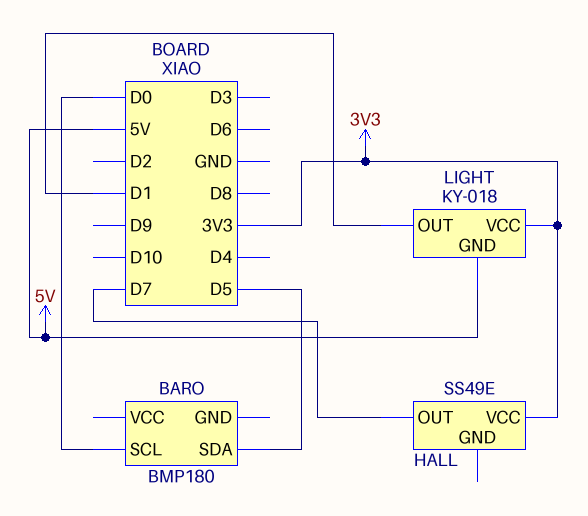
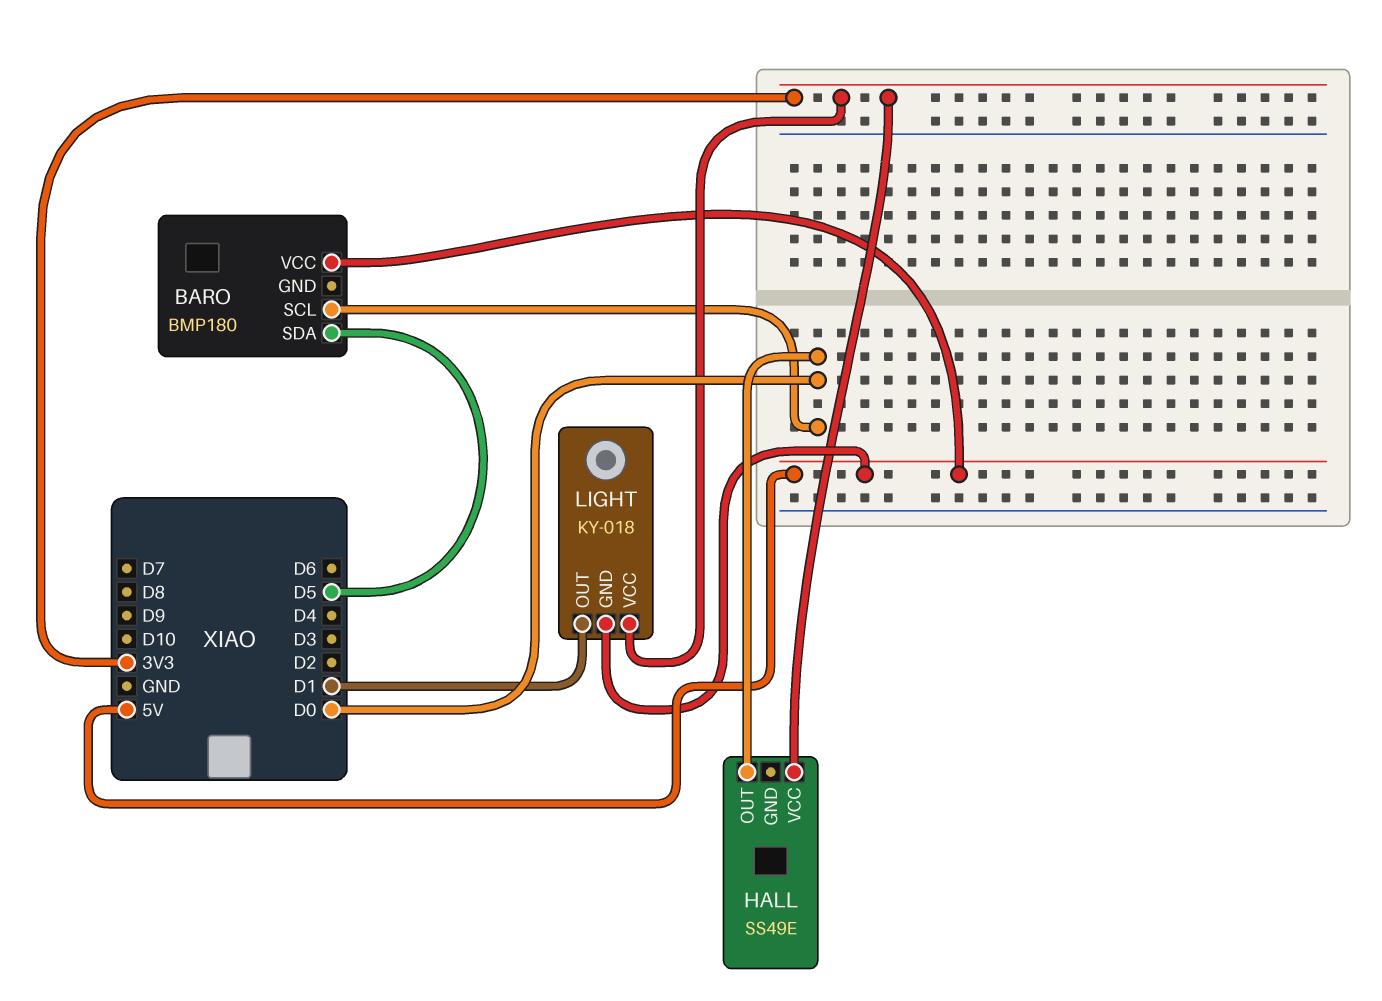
BARO pin VCC: none -> 5V
HALL pin OUT: D7 -> D0

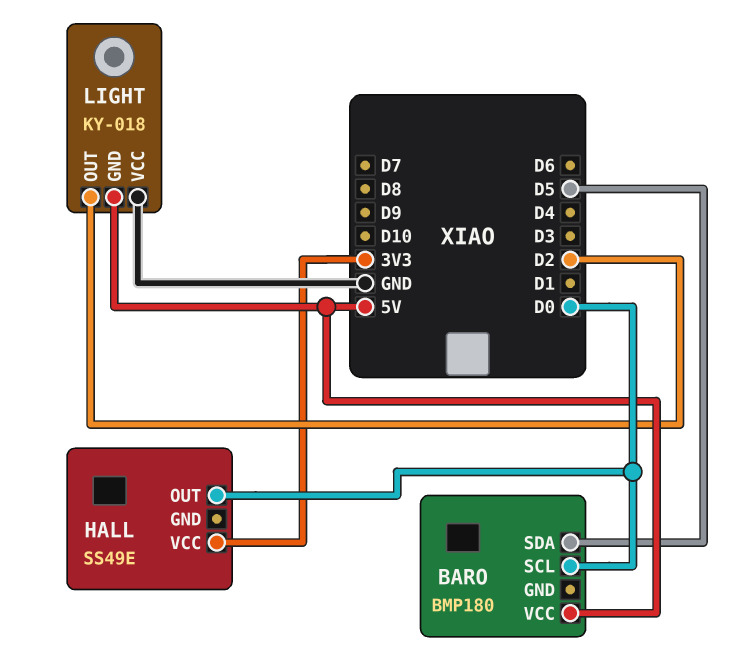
LIGHT pin OUT: D1 -> D2
LIGHT pin VCC: 3V3 -> GND

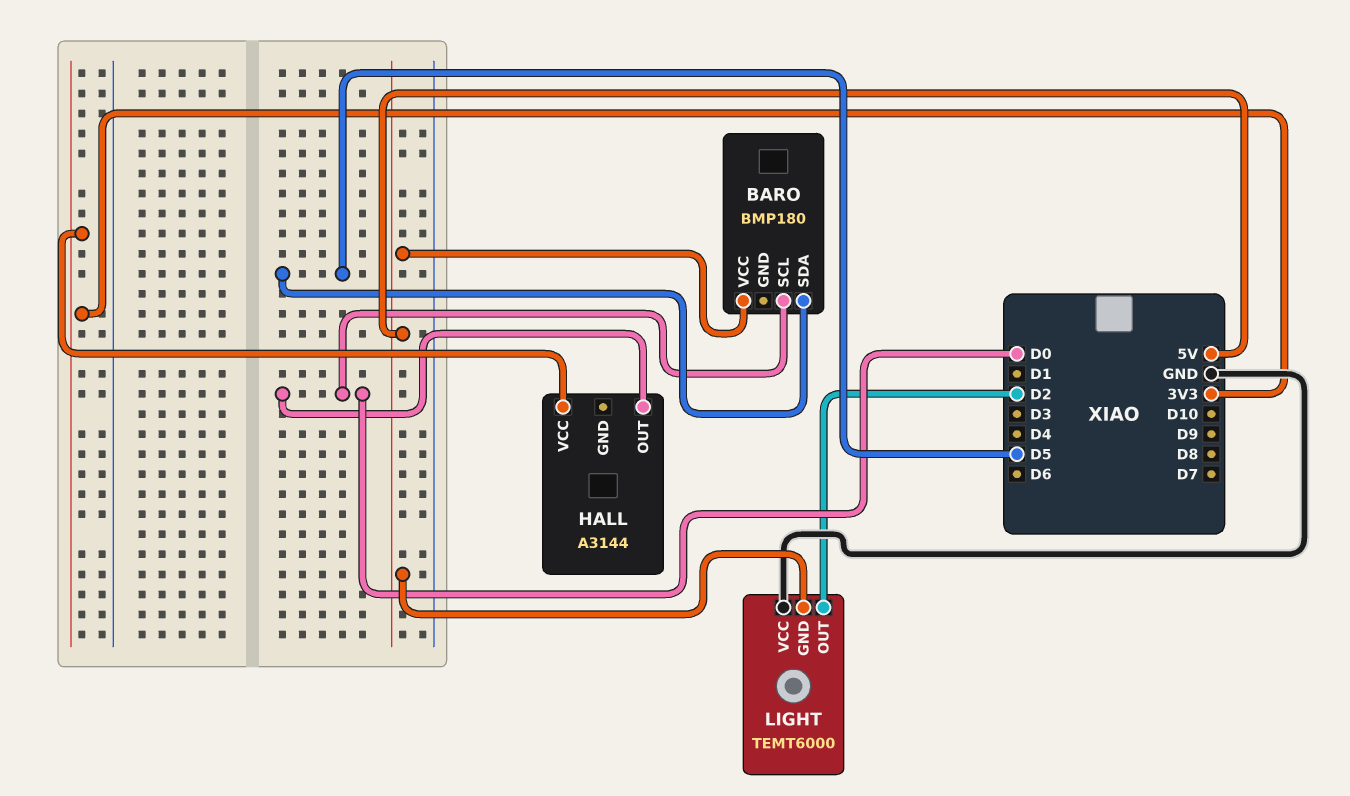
HALL: SS49E -> A3144
LIGHT: KY-018 -> TEMT6000

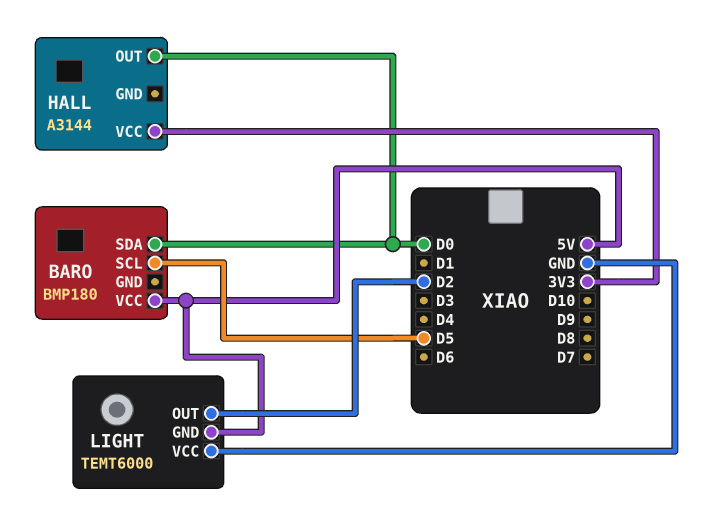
BARO pin SCL: D0 -> D5
BARO pin SDA: D5 -> D0

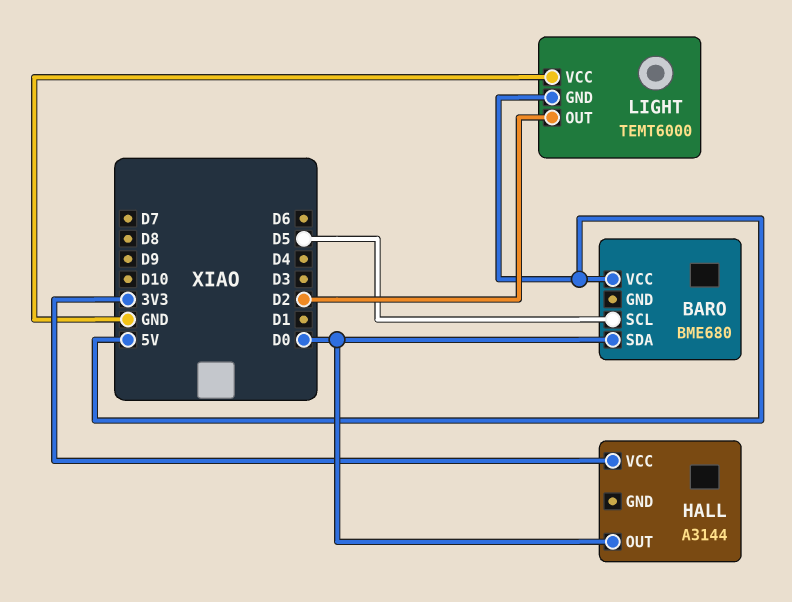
BARO: BMP180 -> BME680

